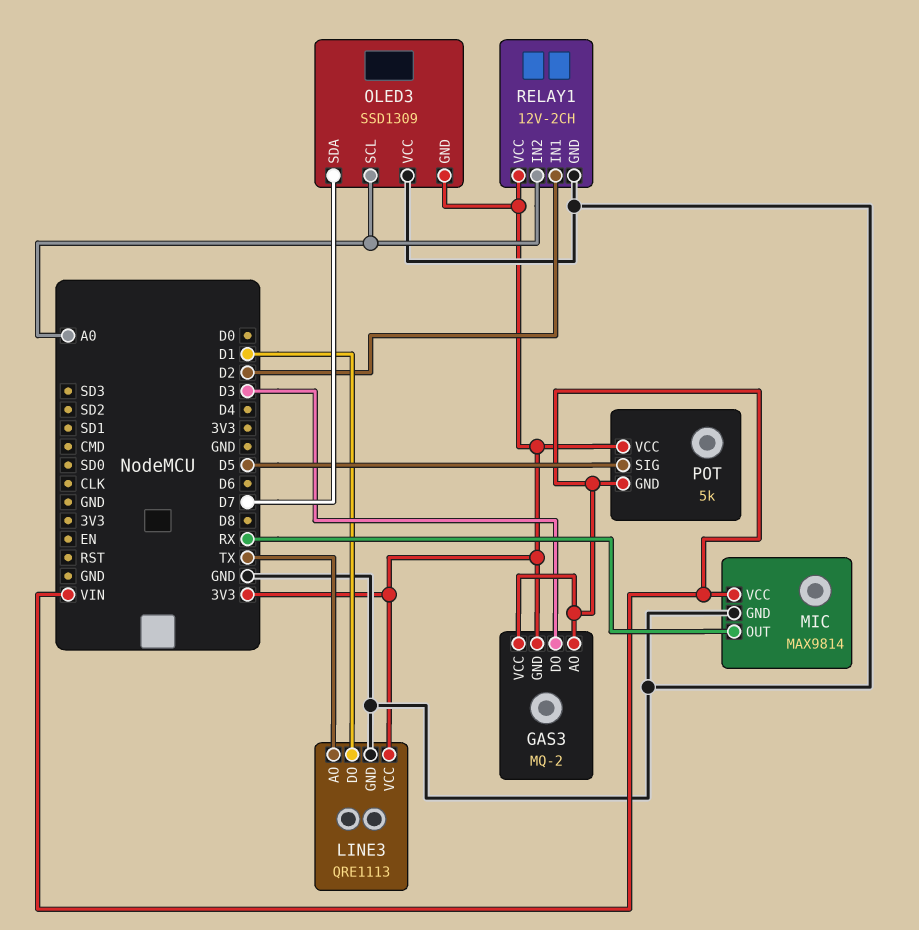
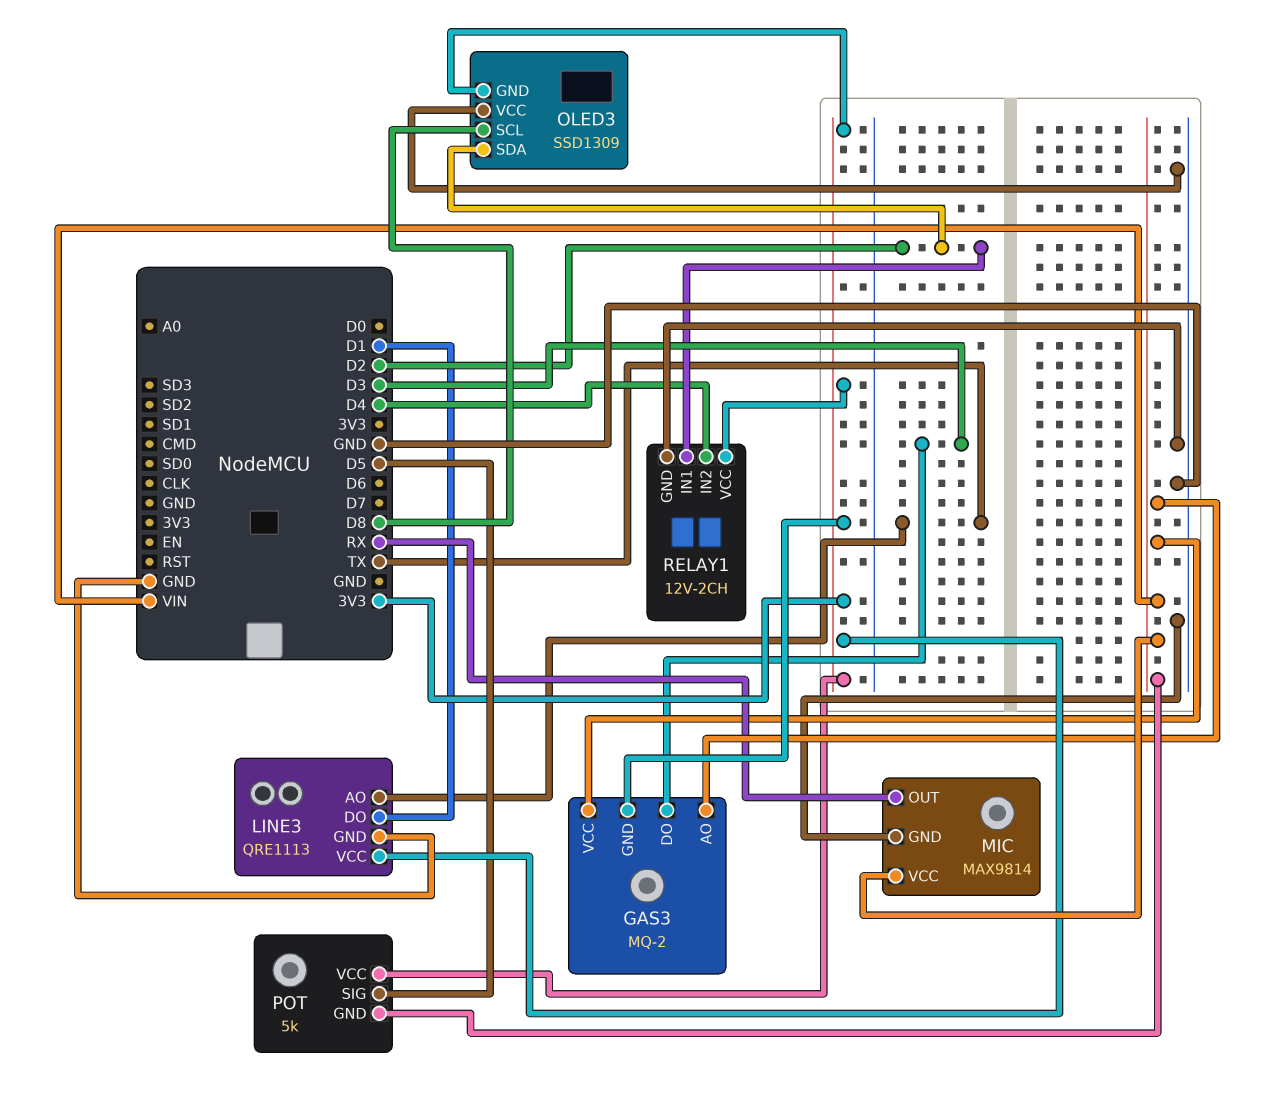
OLED3 pin SCL: A0 -> D8
OLED3 pin SDA: D7 -> D2
RELAY1 pin IN2: A0 -> D4

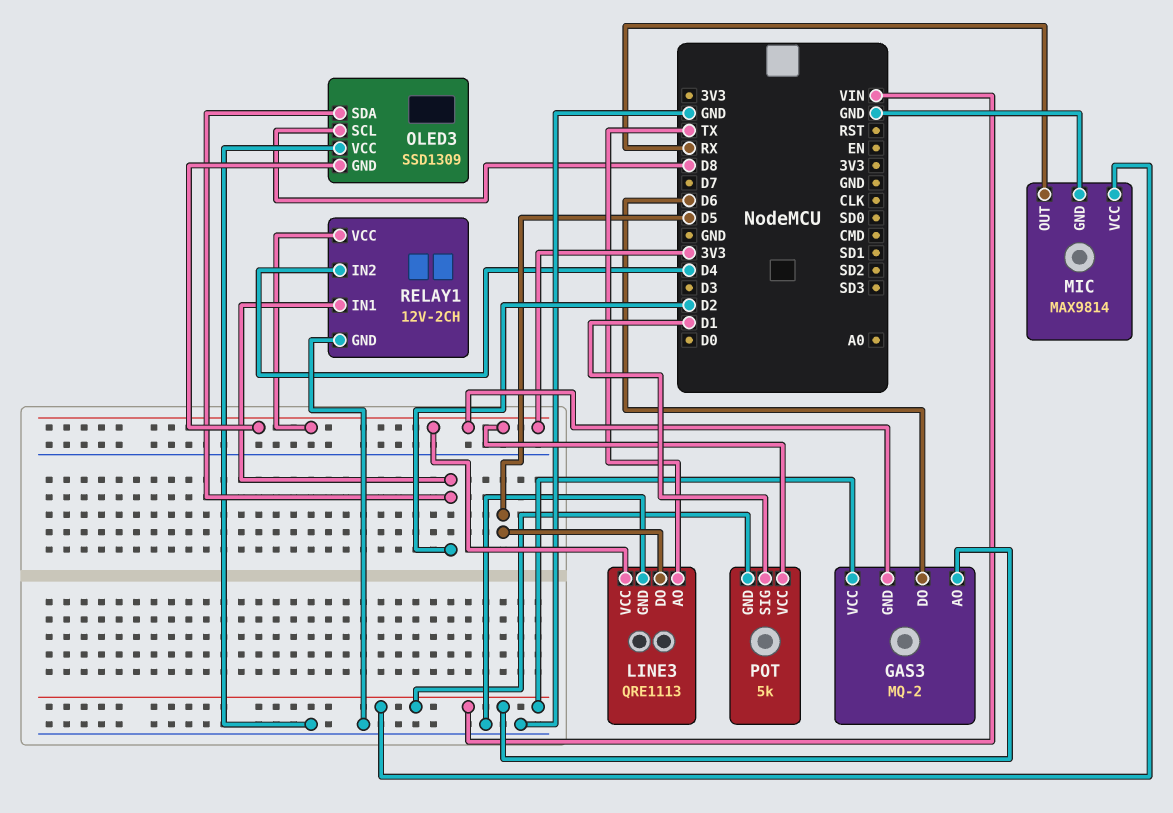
GAS3 pin DO: D3 -> D6
LINE3 pin DO: D1 -> D5
POT pin SIG: D5 -> D1

